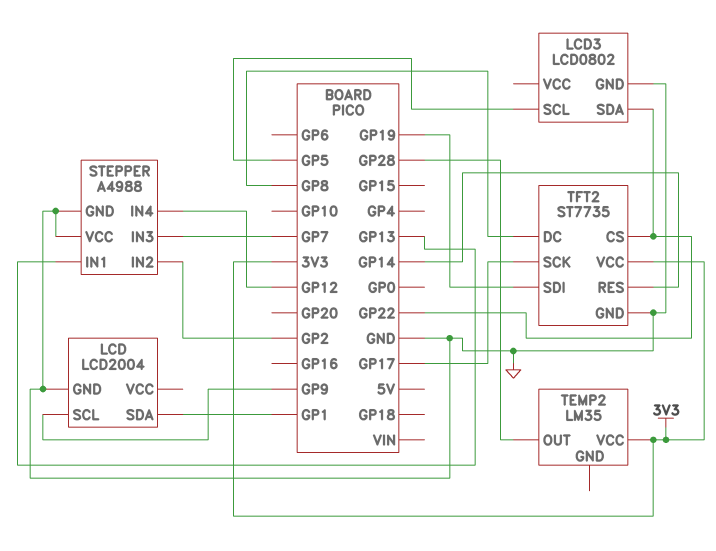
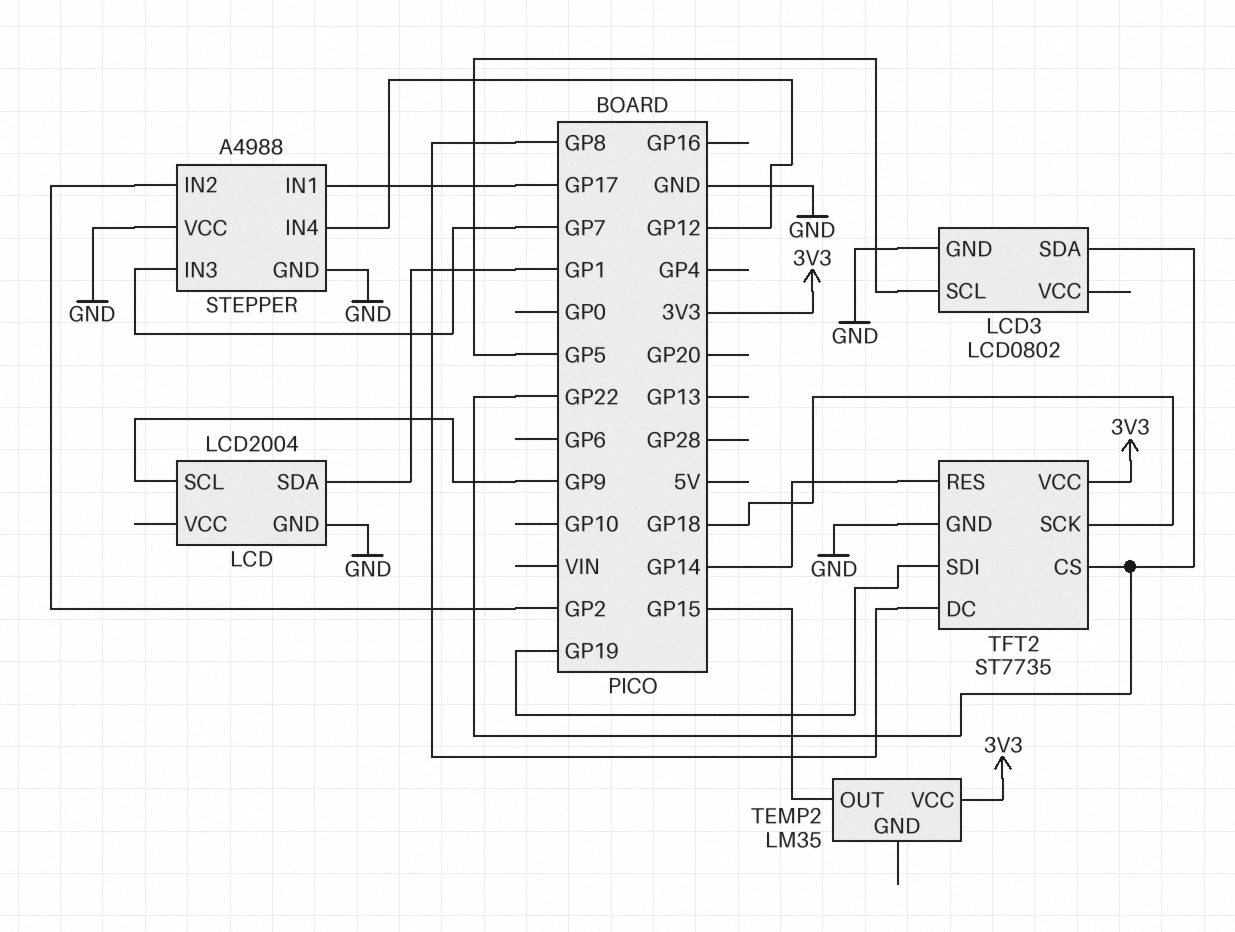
STEPPER pin IN1: GP13 -> GP17
TEMP2 pin OUT: GP28 -> GP15
TFT2 pin SCK: GP17 -> GP18

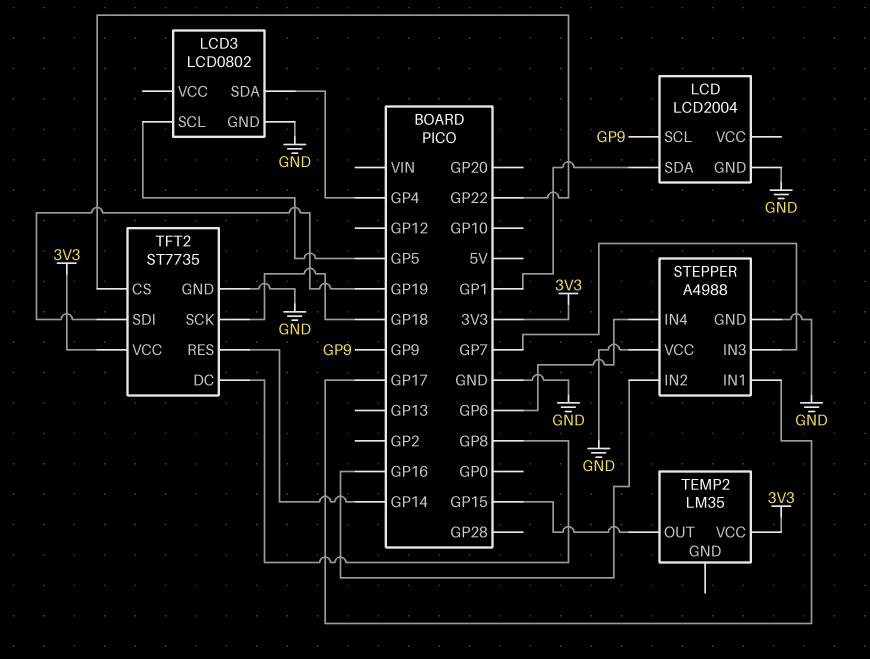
LCD3 pin SDA: GP22 -> GP4
STEPPER pin IN2: GP2 -> GP16
STEPPER pin IN4: GP12 -> GP6

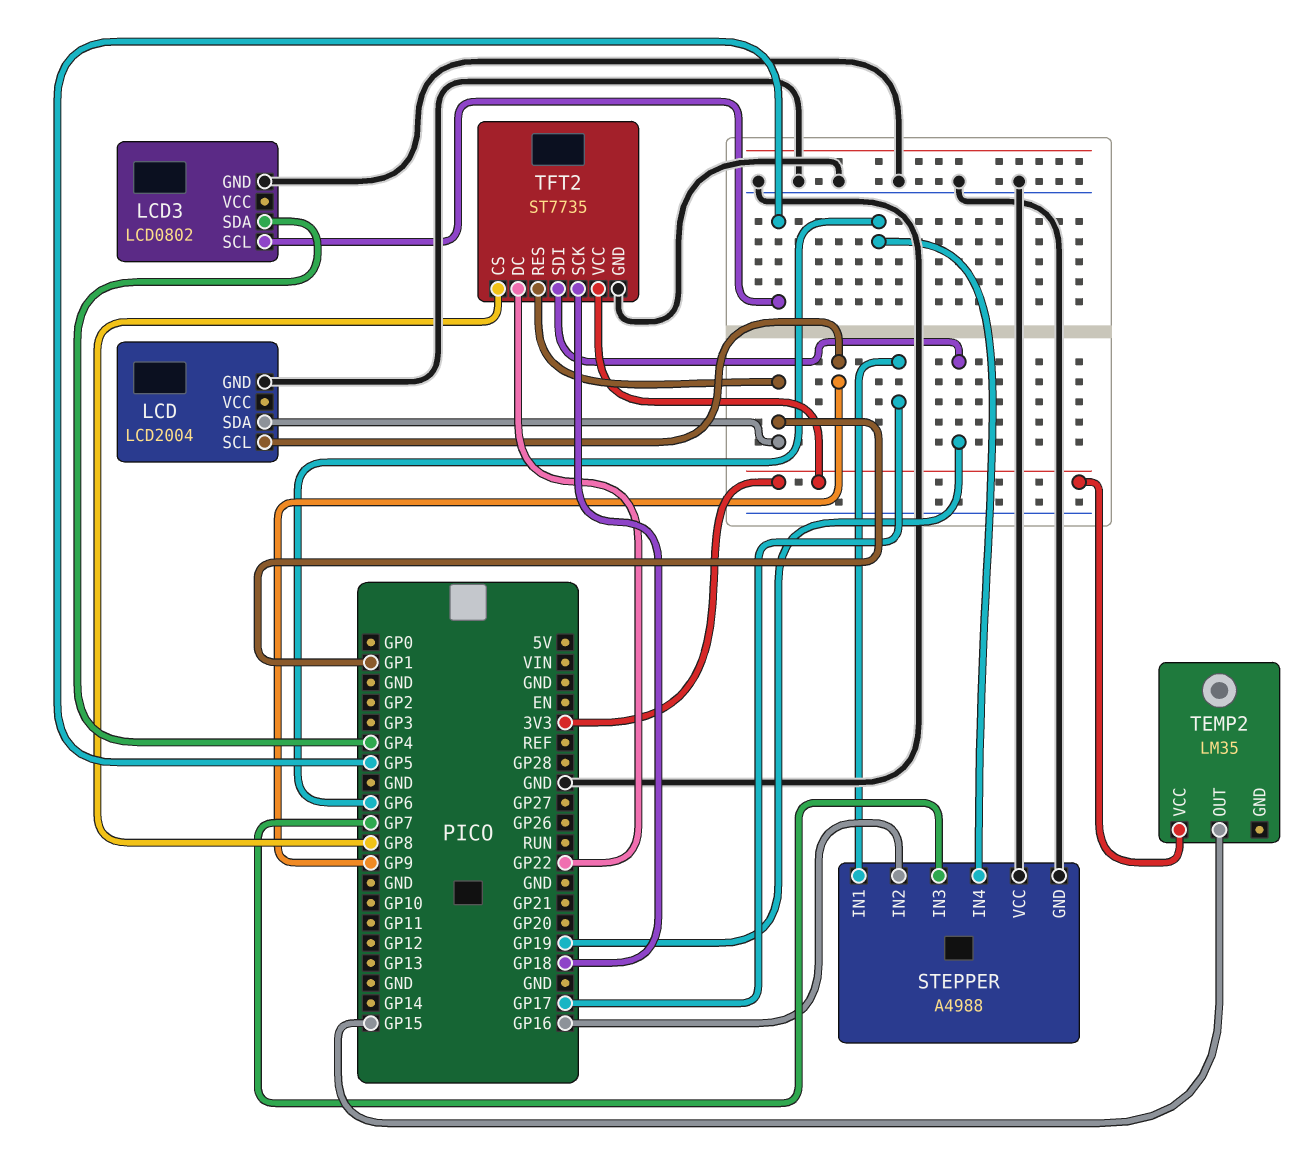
TFT2 pin CS: GP22 -> GP8
TFT2 pin DC: GP8 -> GP22
TFT2 pin RES: GP14 -> GP1

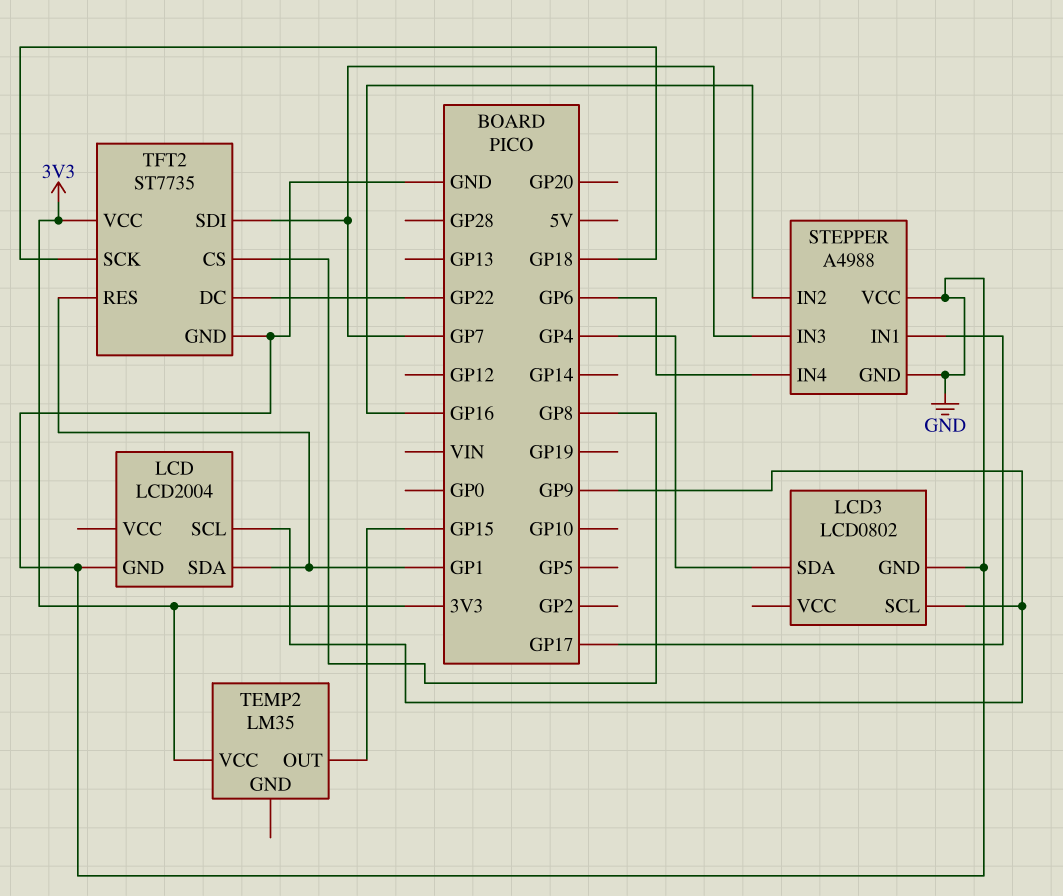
LCD3 pin SCL: GP5 -> GP9
TFT2 pin SDI: GP19 -> GP7

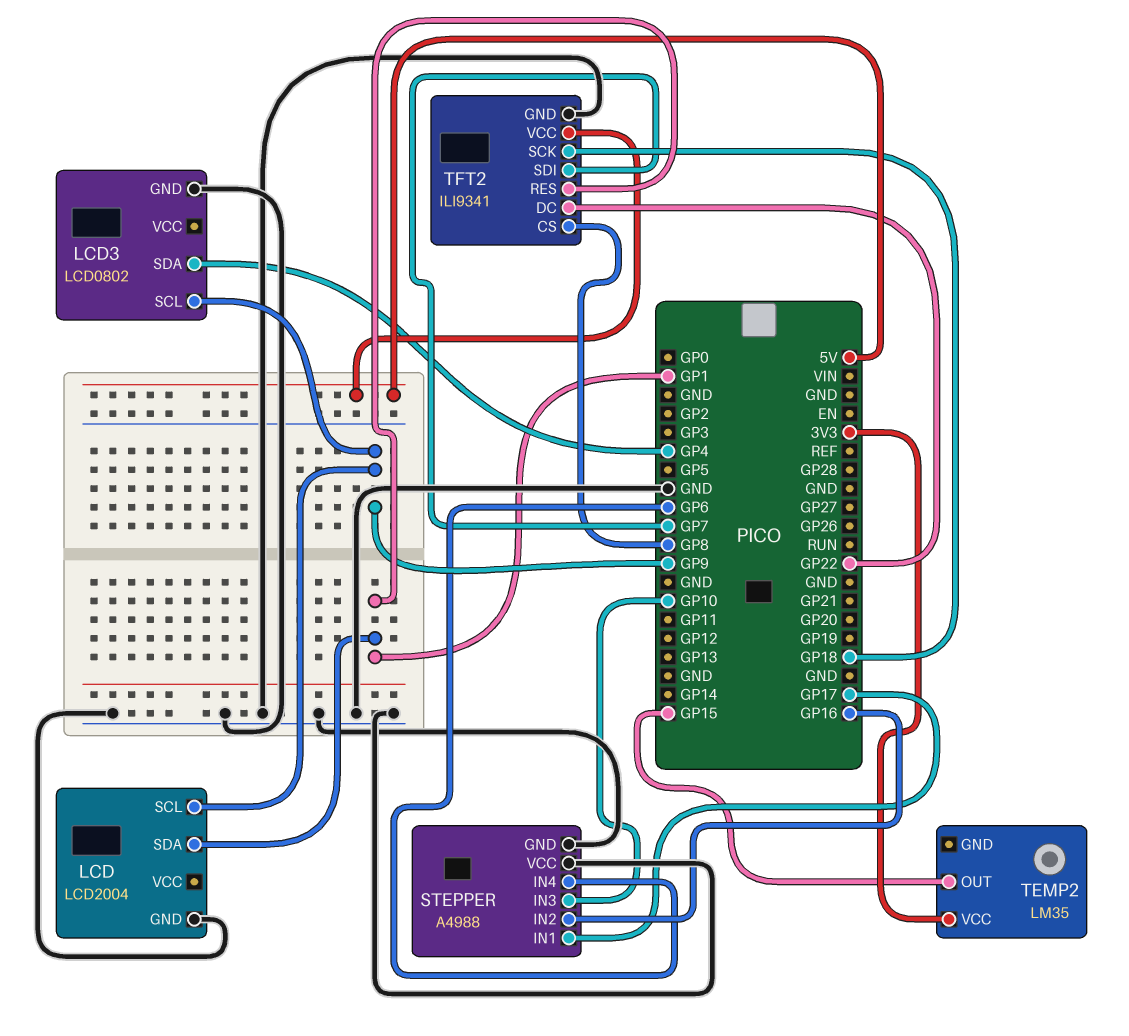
STEPPER pin IN3: GP7 -> GP10
TFT2: ST7735 -> ILI9341
TFT2 pin VCC: 3V3 -> 5V

